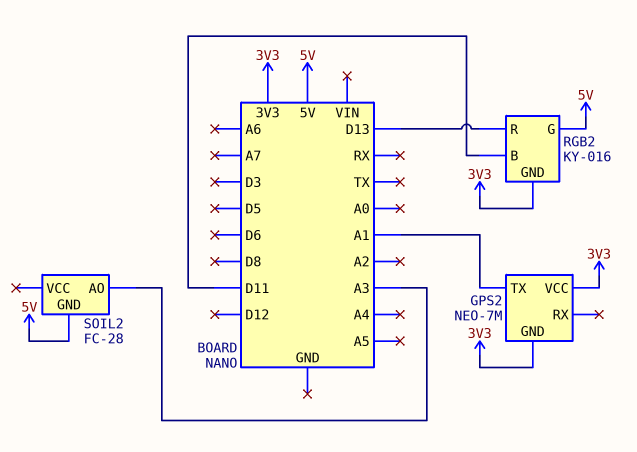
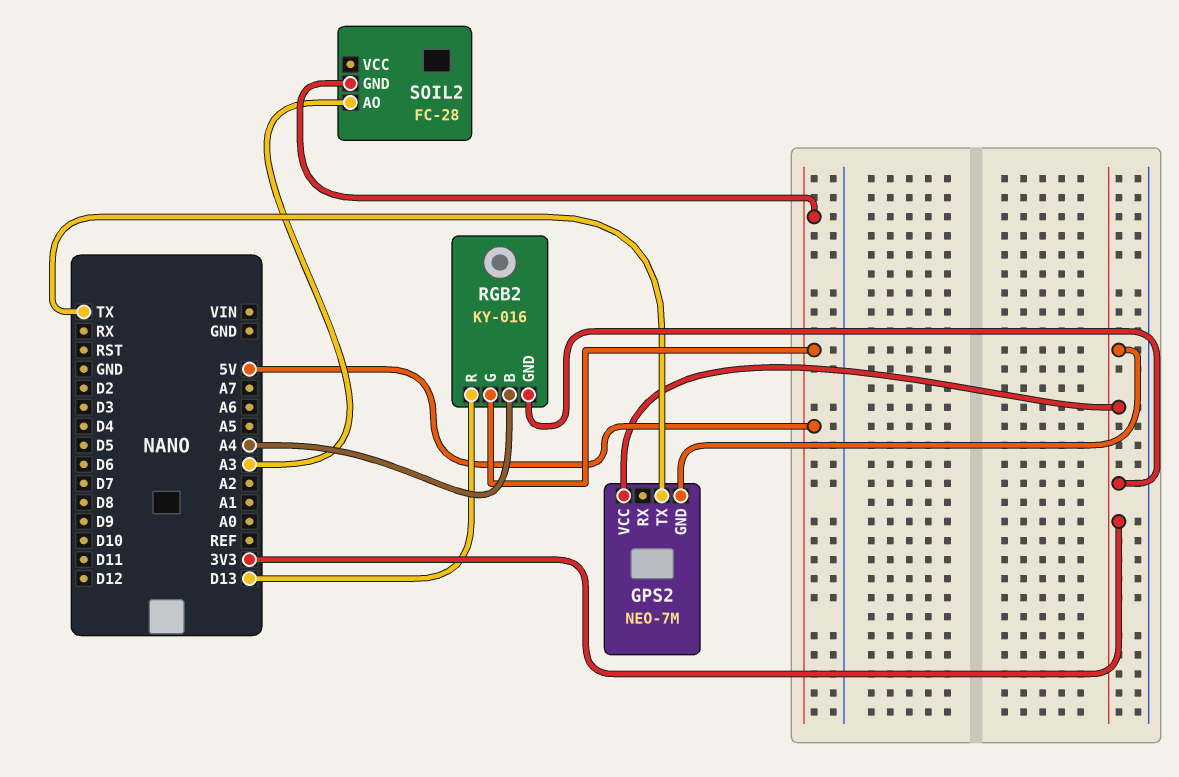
GPS2 pin TX: A1 -> TX
RGB2 pin B: D11 -> A4

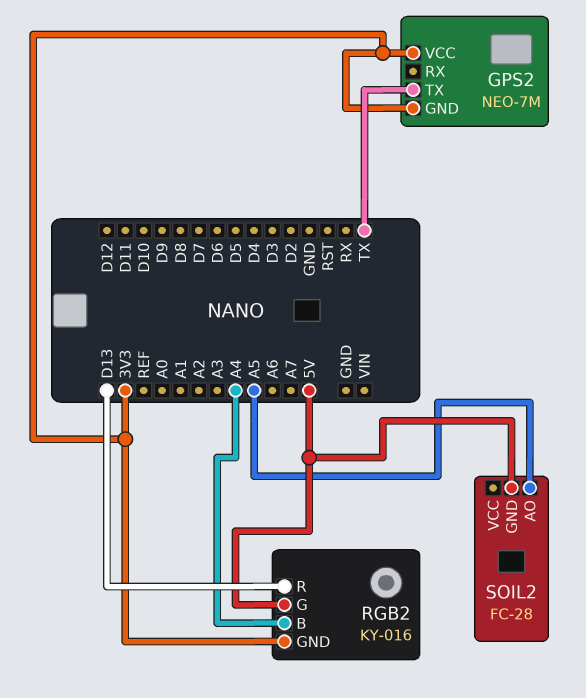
SOIL2 pin AO: A3 -> A5

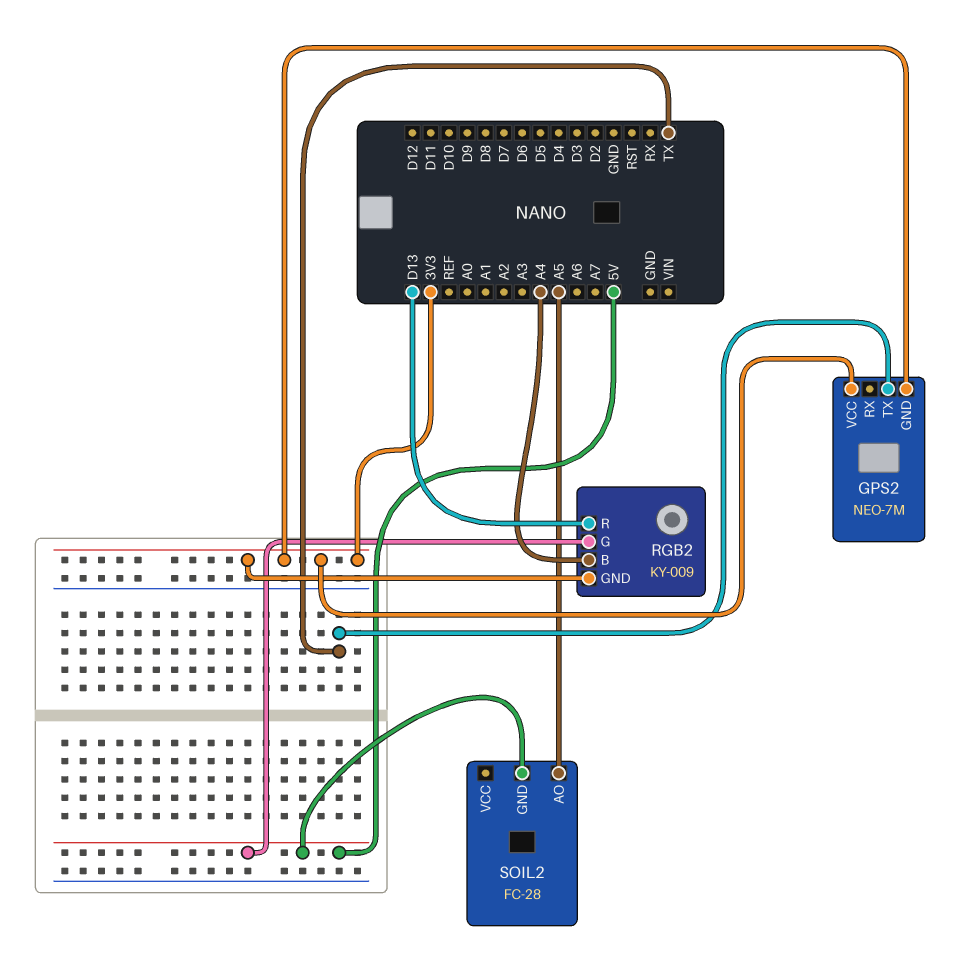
RGB2: KY-016 -> KY-009

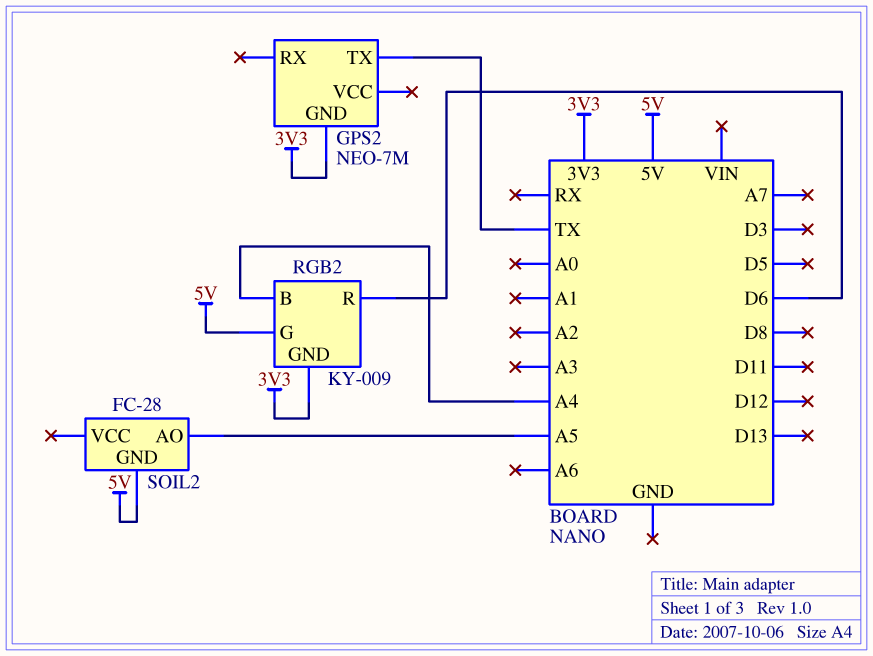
GPS2 pin VCC: 3V3 -> none
RGB2 pin R: D13 -> D6

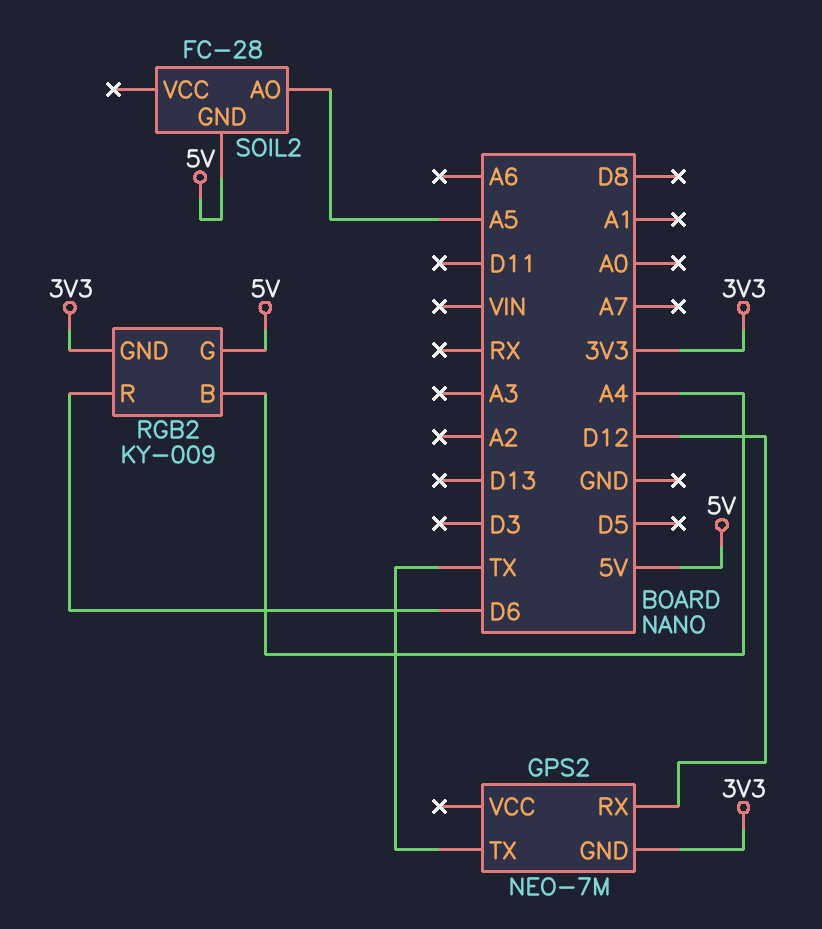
GPS2 pin RX: none -> D12

